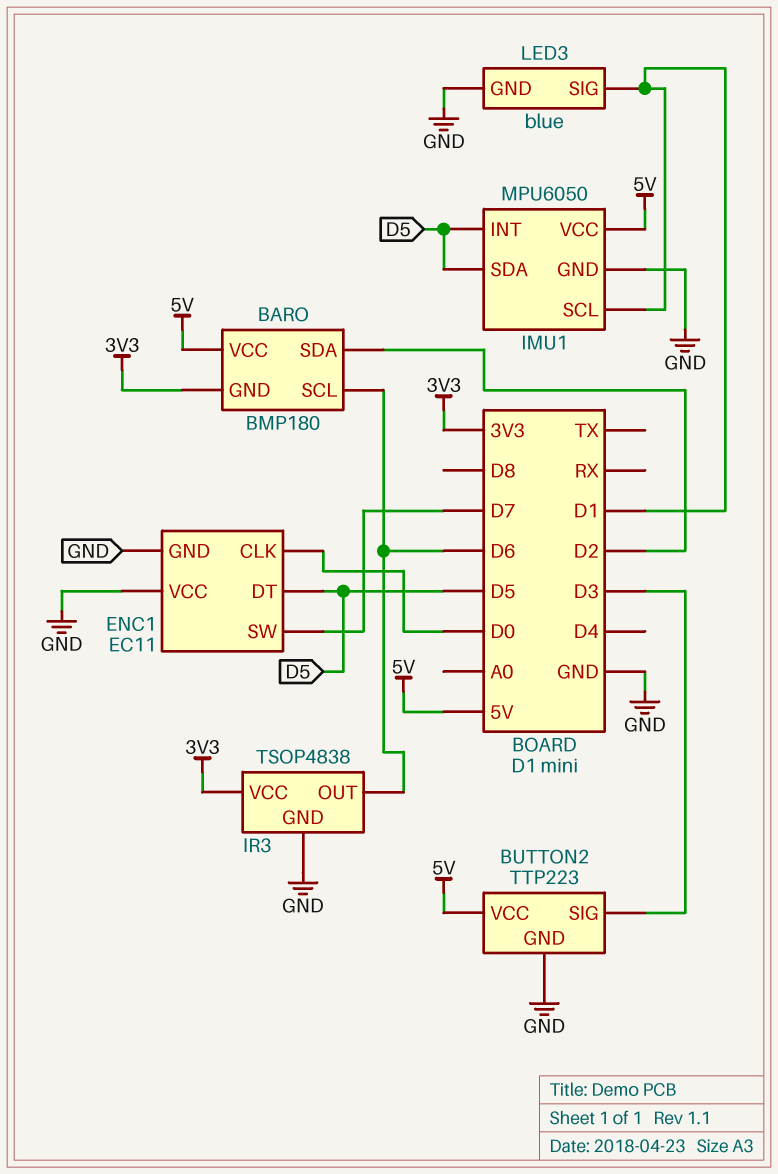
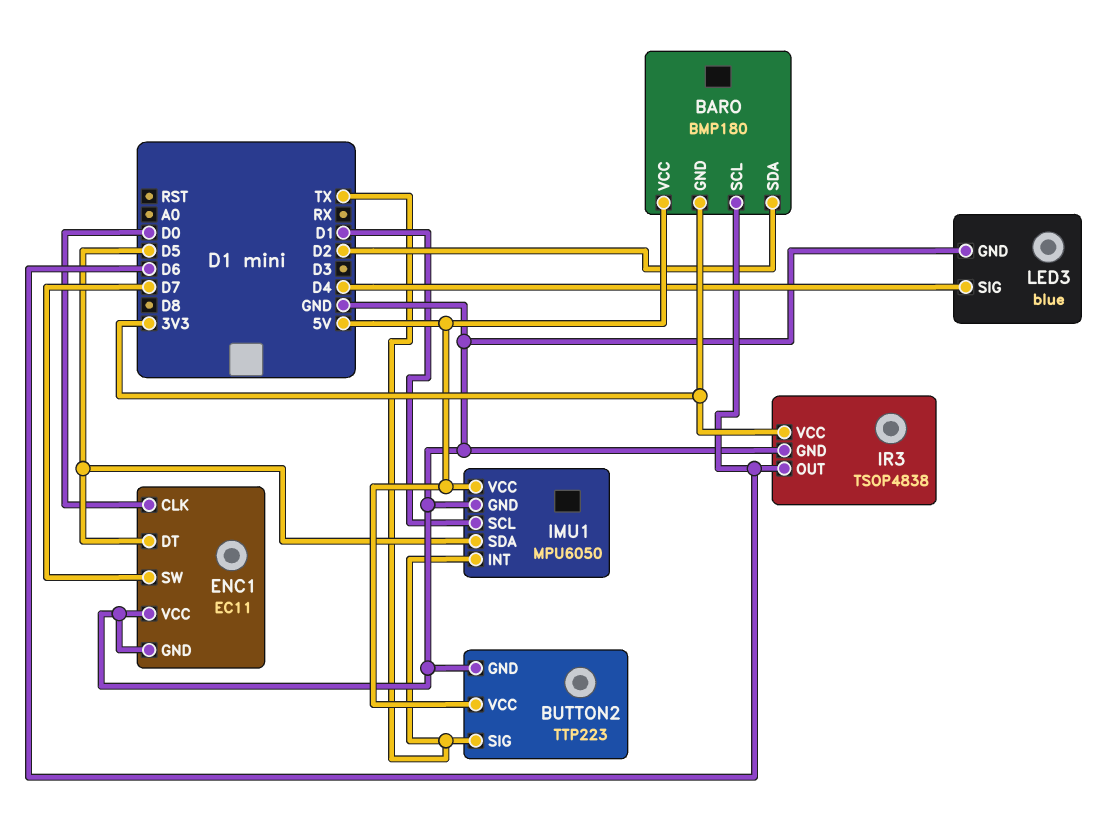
BUTTON2 pin SIG: D3 -> TX
IMU1 pin INT: D5 -> TX
LED3 pin SIG: D1 -> D4

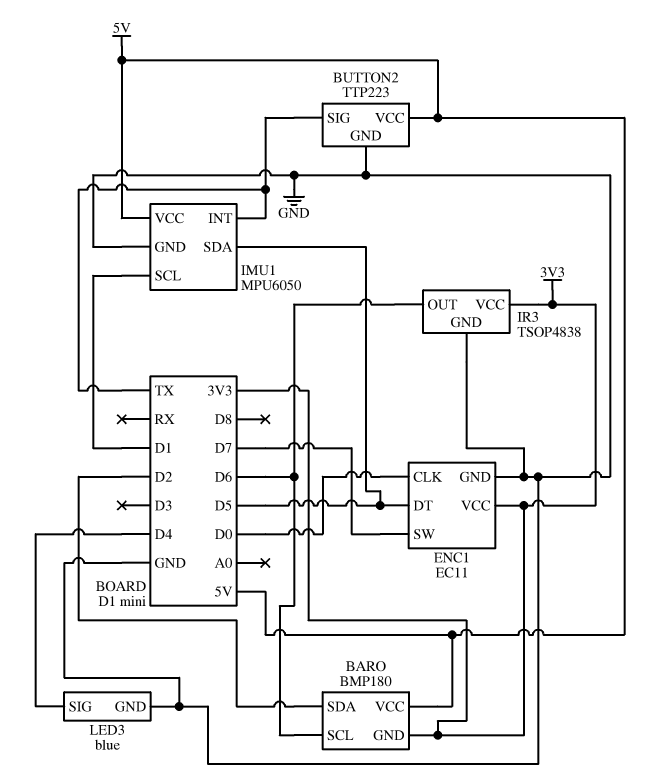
ENC1 pin VCC: GND -> 3V3

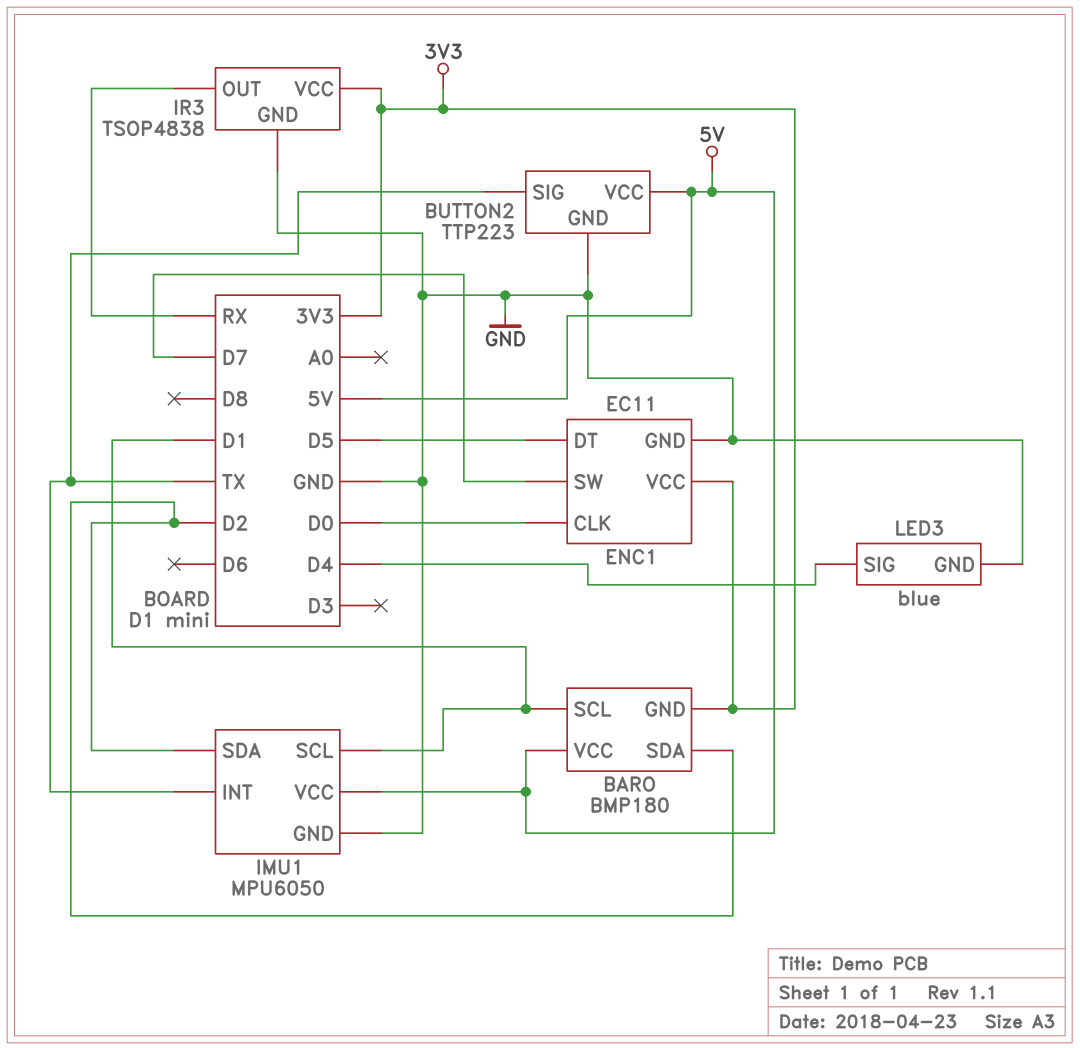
BARO pin SCL: D6 -> D1
IMU1 pin SDA: D5 -> D2
IR3 pin OUT: D6 -> RX

